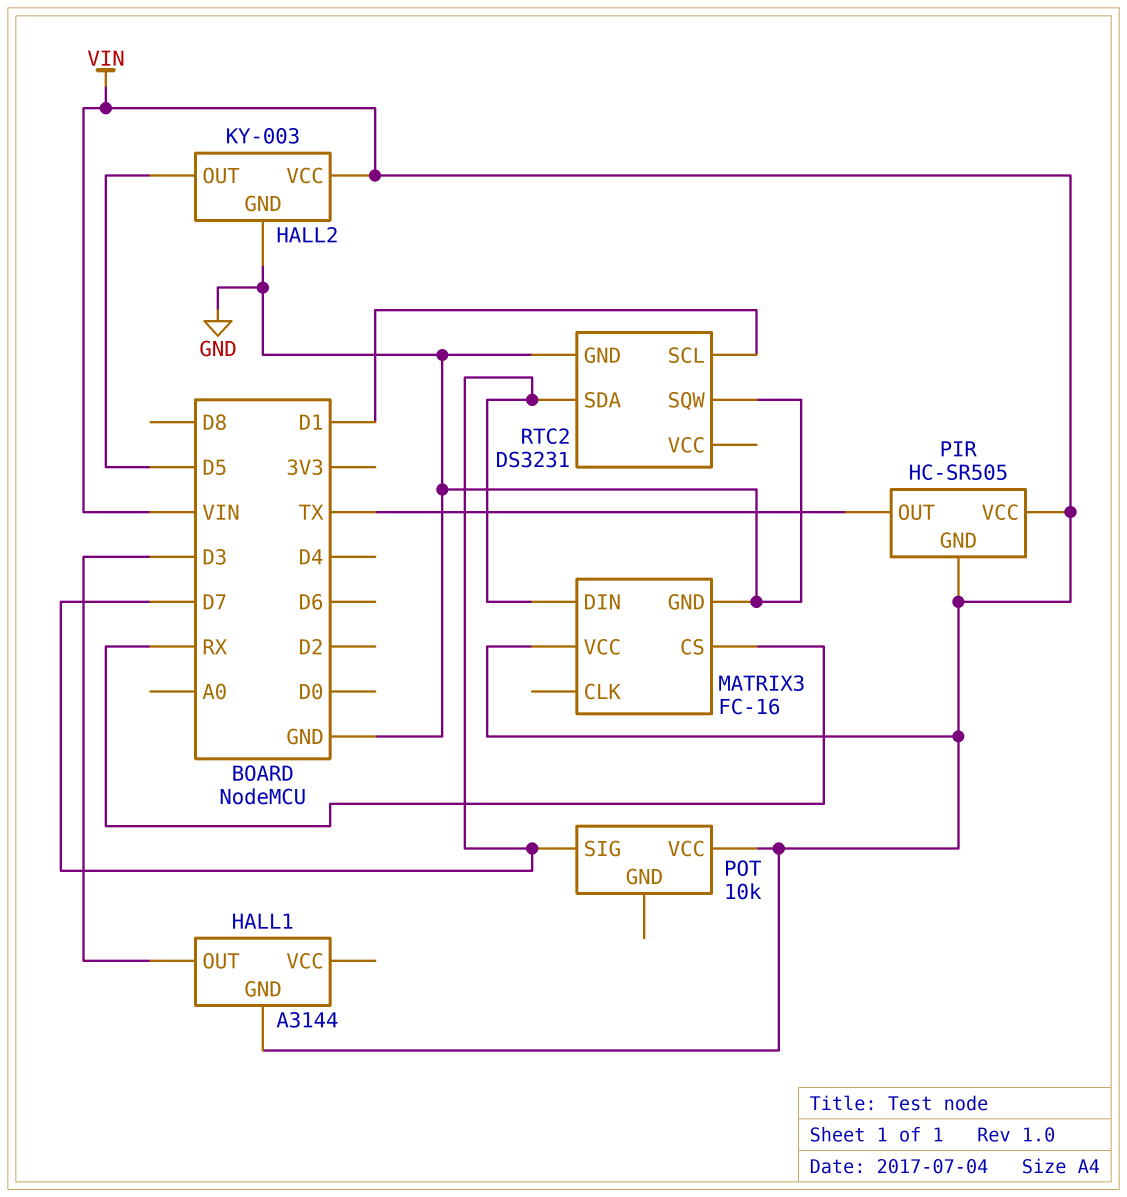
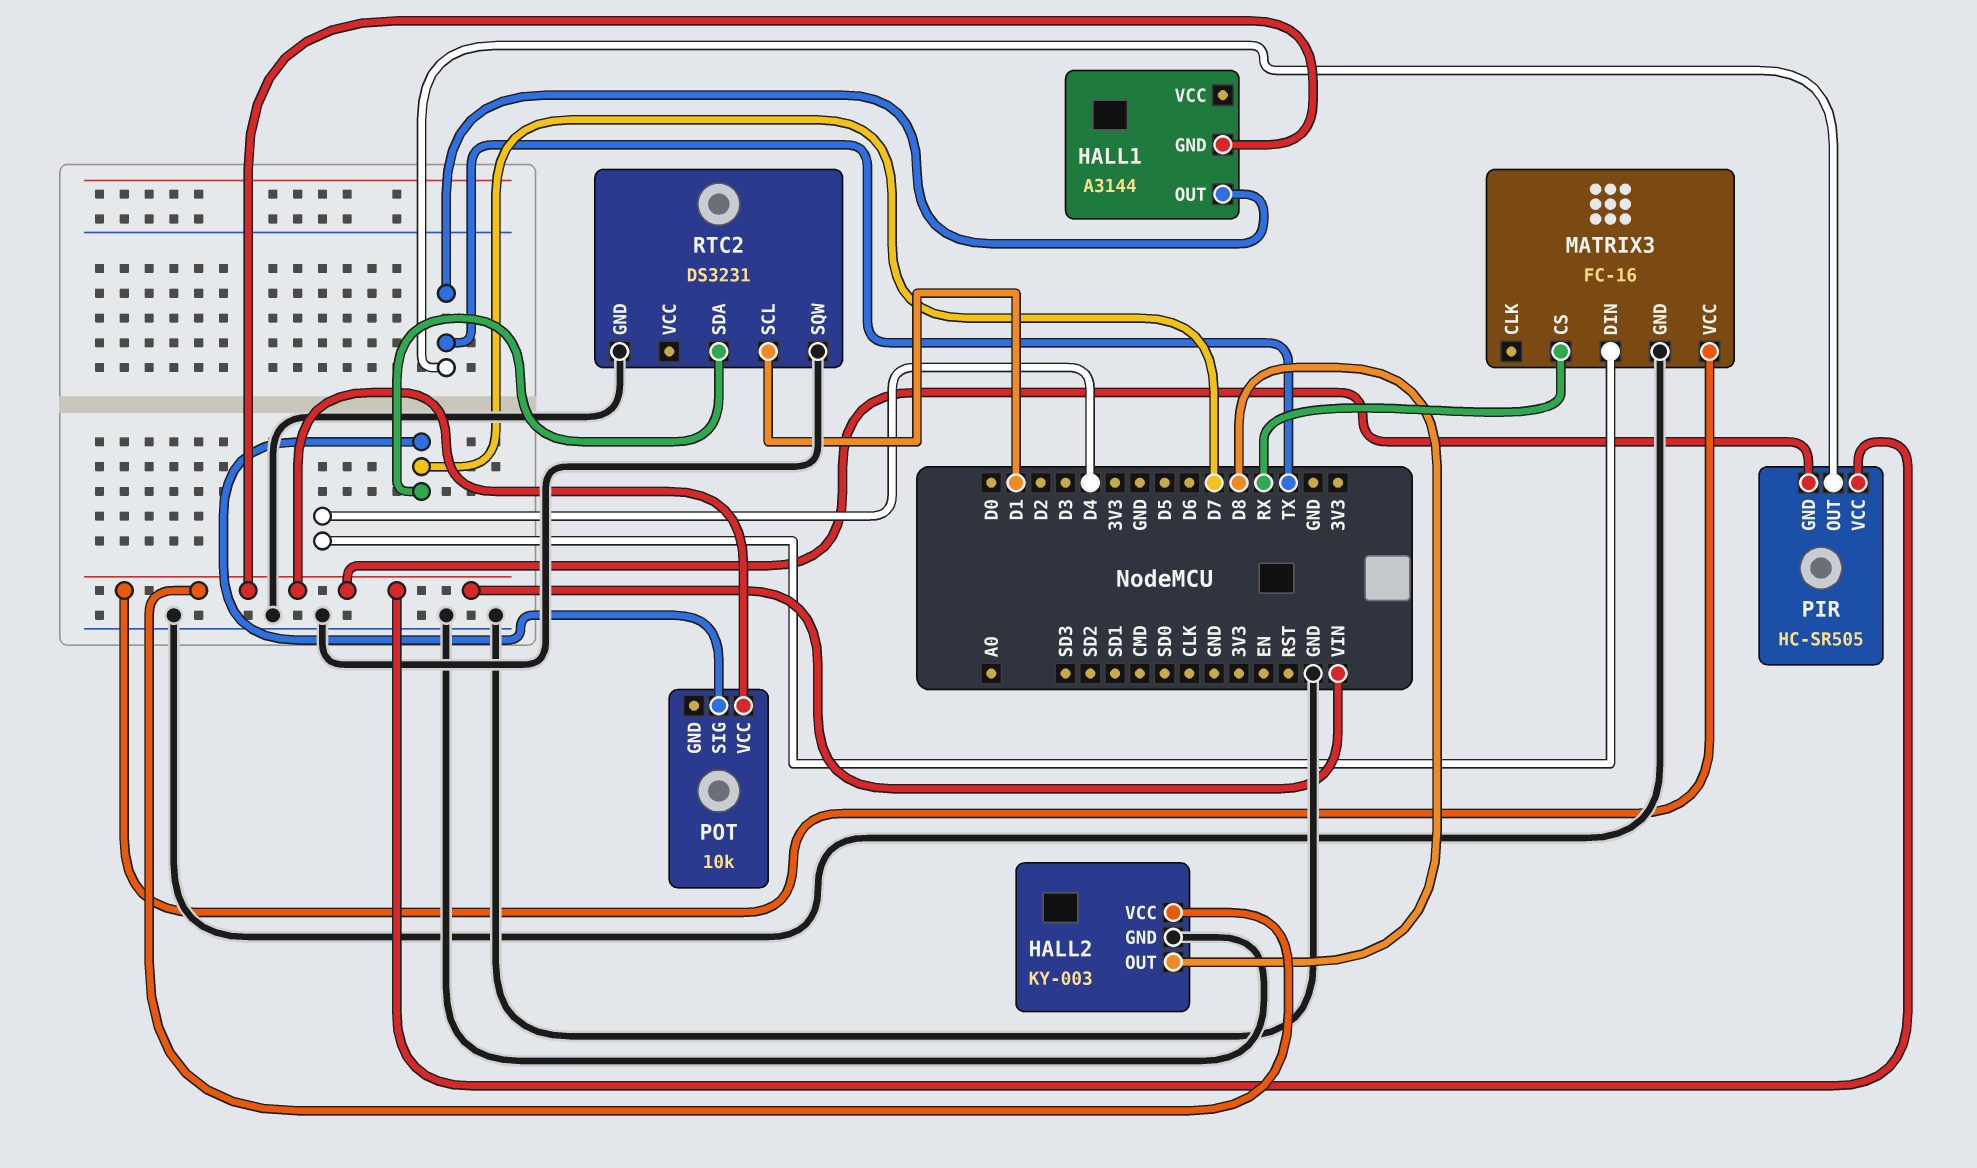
HALL1 pin OUT: D3 -> TX
HALL2 pin OUT: D5 -> D8
MATRIX3 pin DIN: D7 -> D4

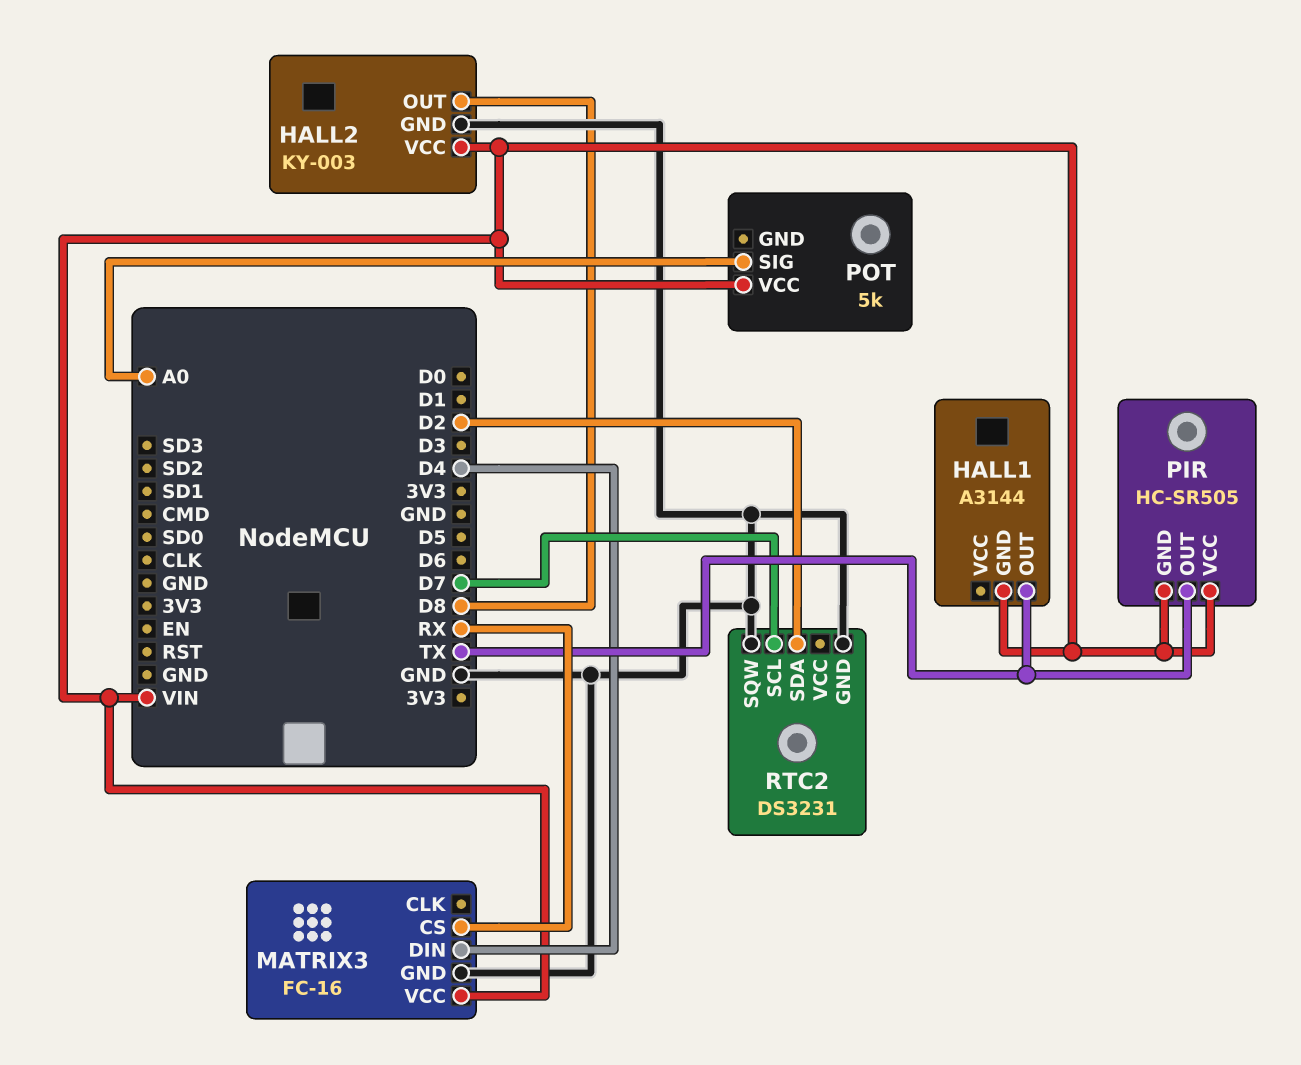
POT: 10k -> 5k
POT pin SIG: D7 -> A0
RTC2 pin SCL: D1 -> D7
RTC2 pin SDA: D7 -> D2

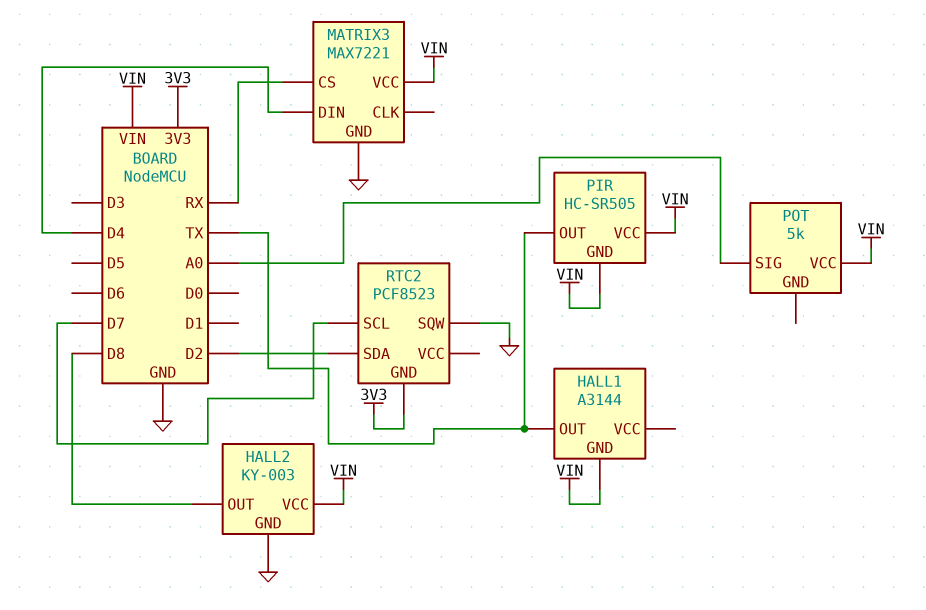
MATRIX3: FC-16 -> MAX7221
RTC2: DS3231 -> PCF8523
RTC2 pin GND: GND -> 3V3

